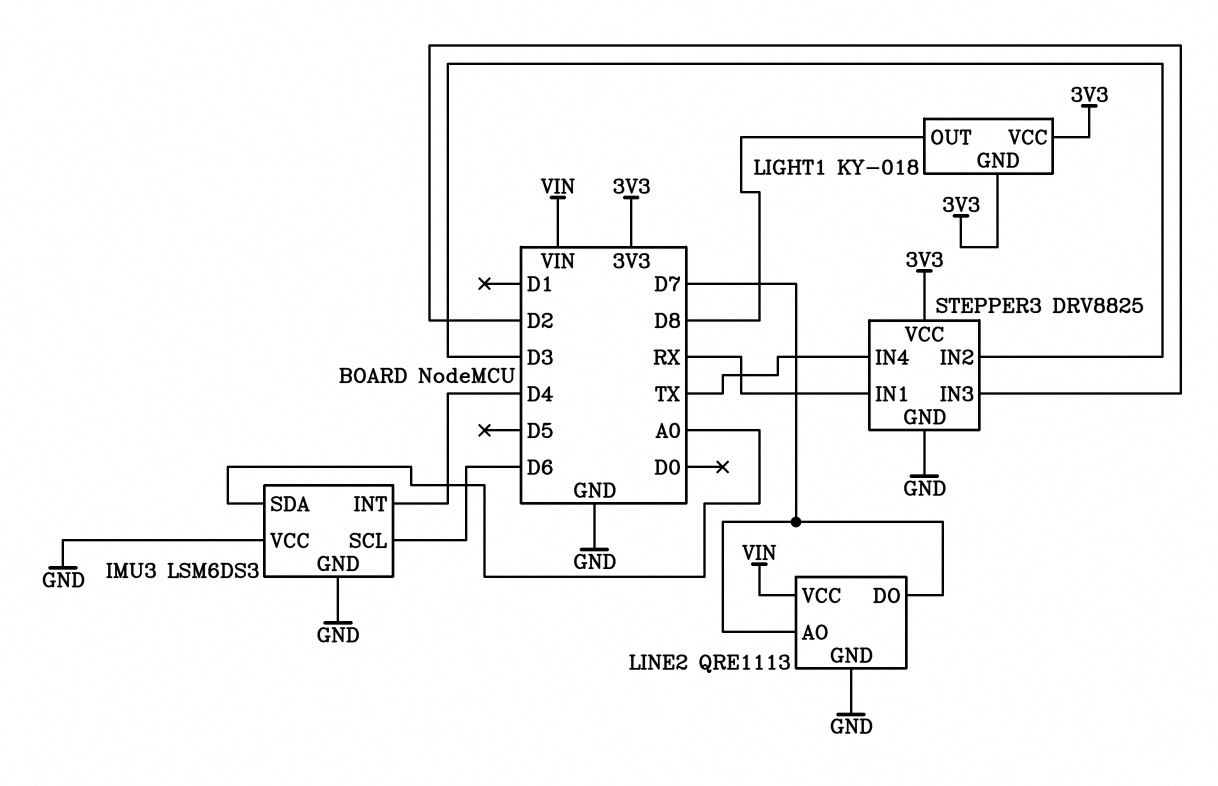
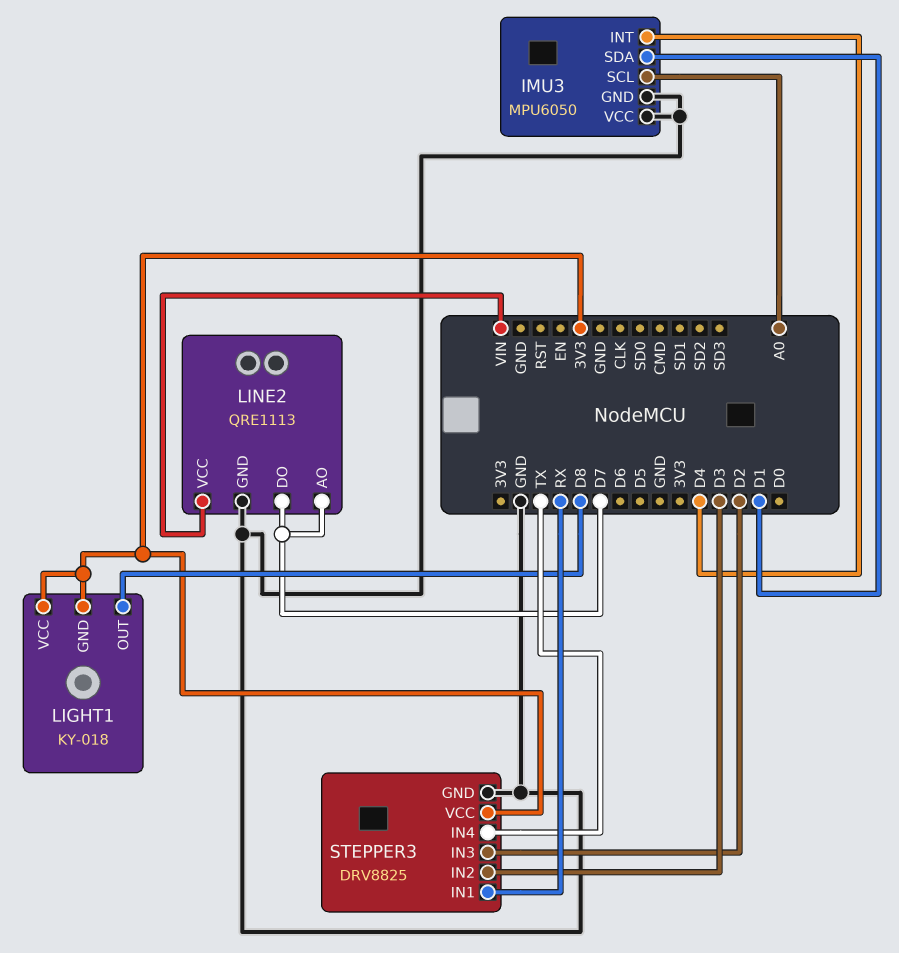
IMU3: LSM6DS3 -> MPU6050
IMU3 pin SCL: D6 -> A0
IMU3 pin SDA: A0 -> D1

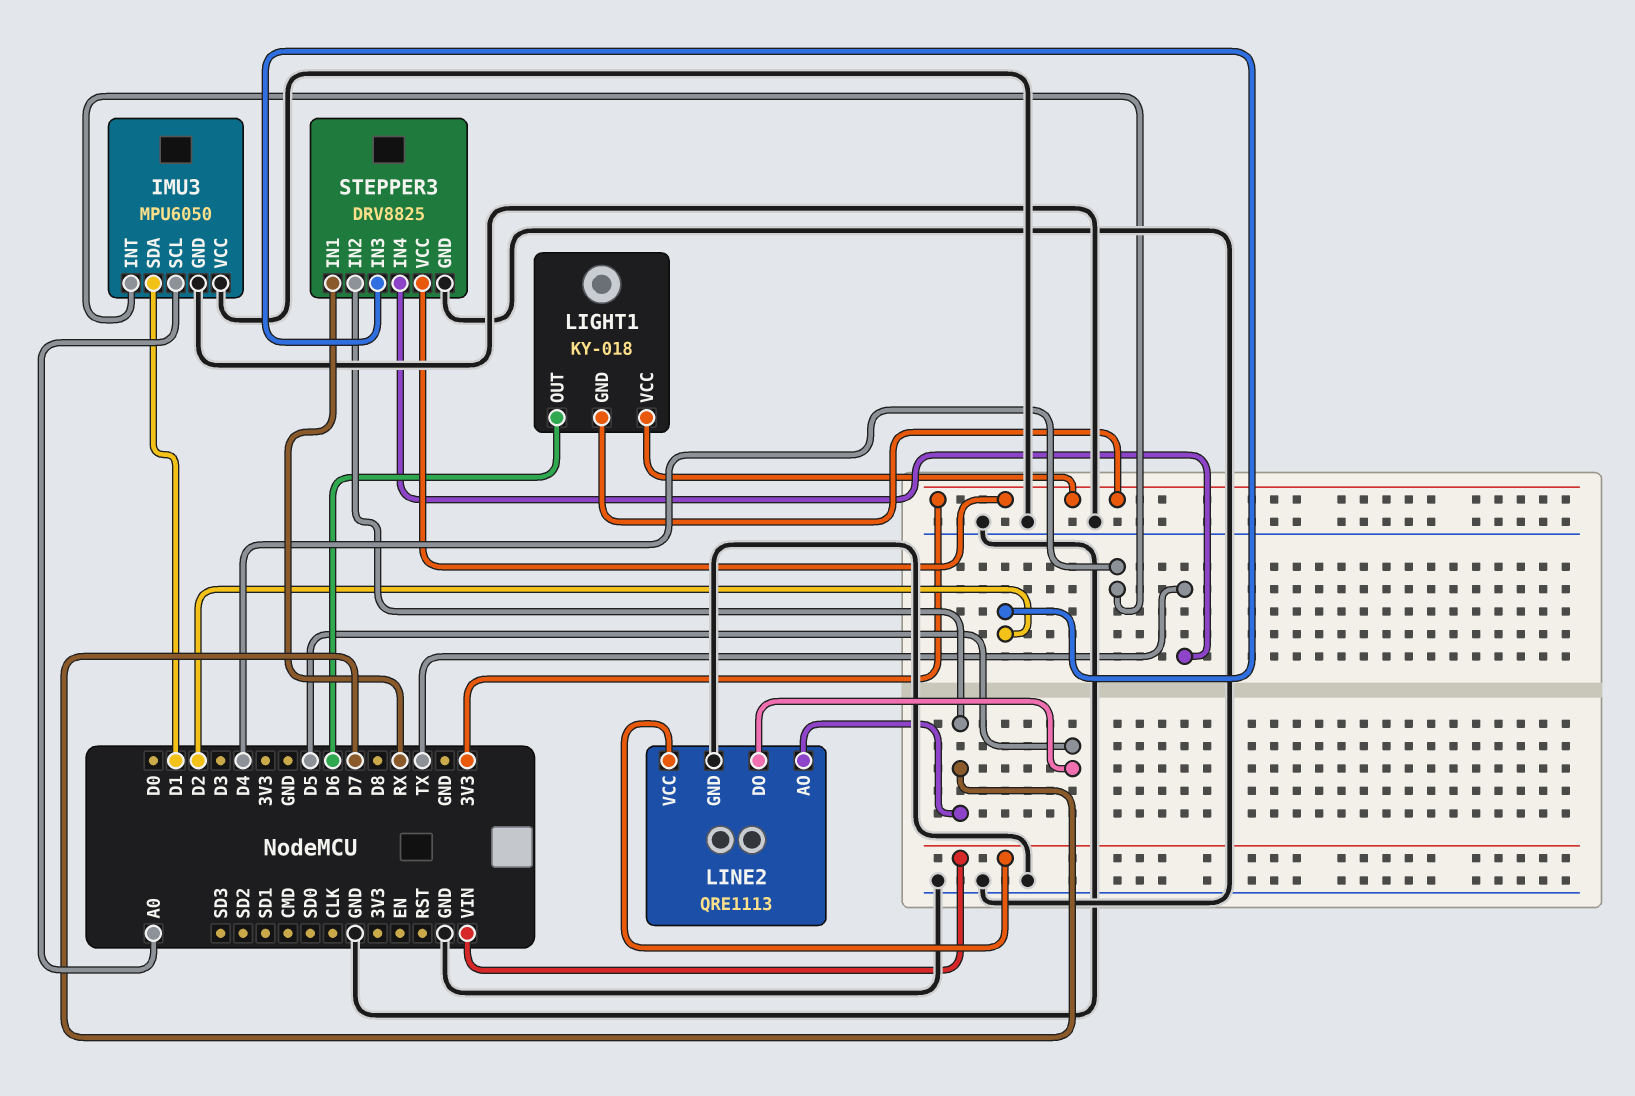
LIGHT1 pin OUT: D8 -> D6
LINE2 pin DO: D7 -> D5
STEPPER3 pin IN2: D3 -> D7

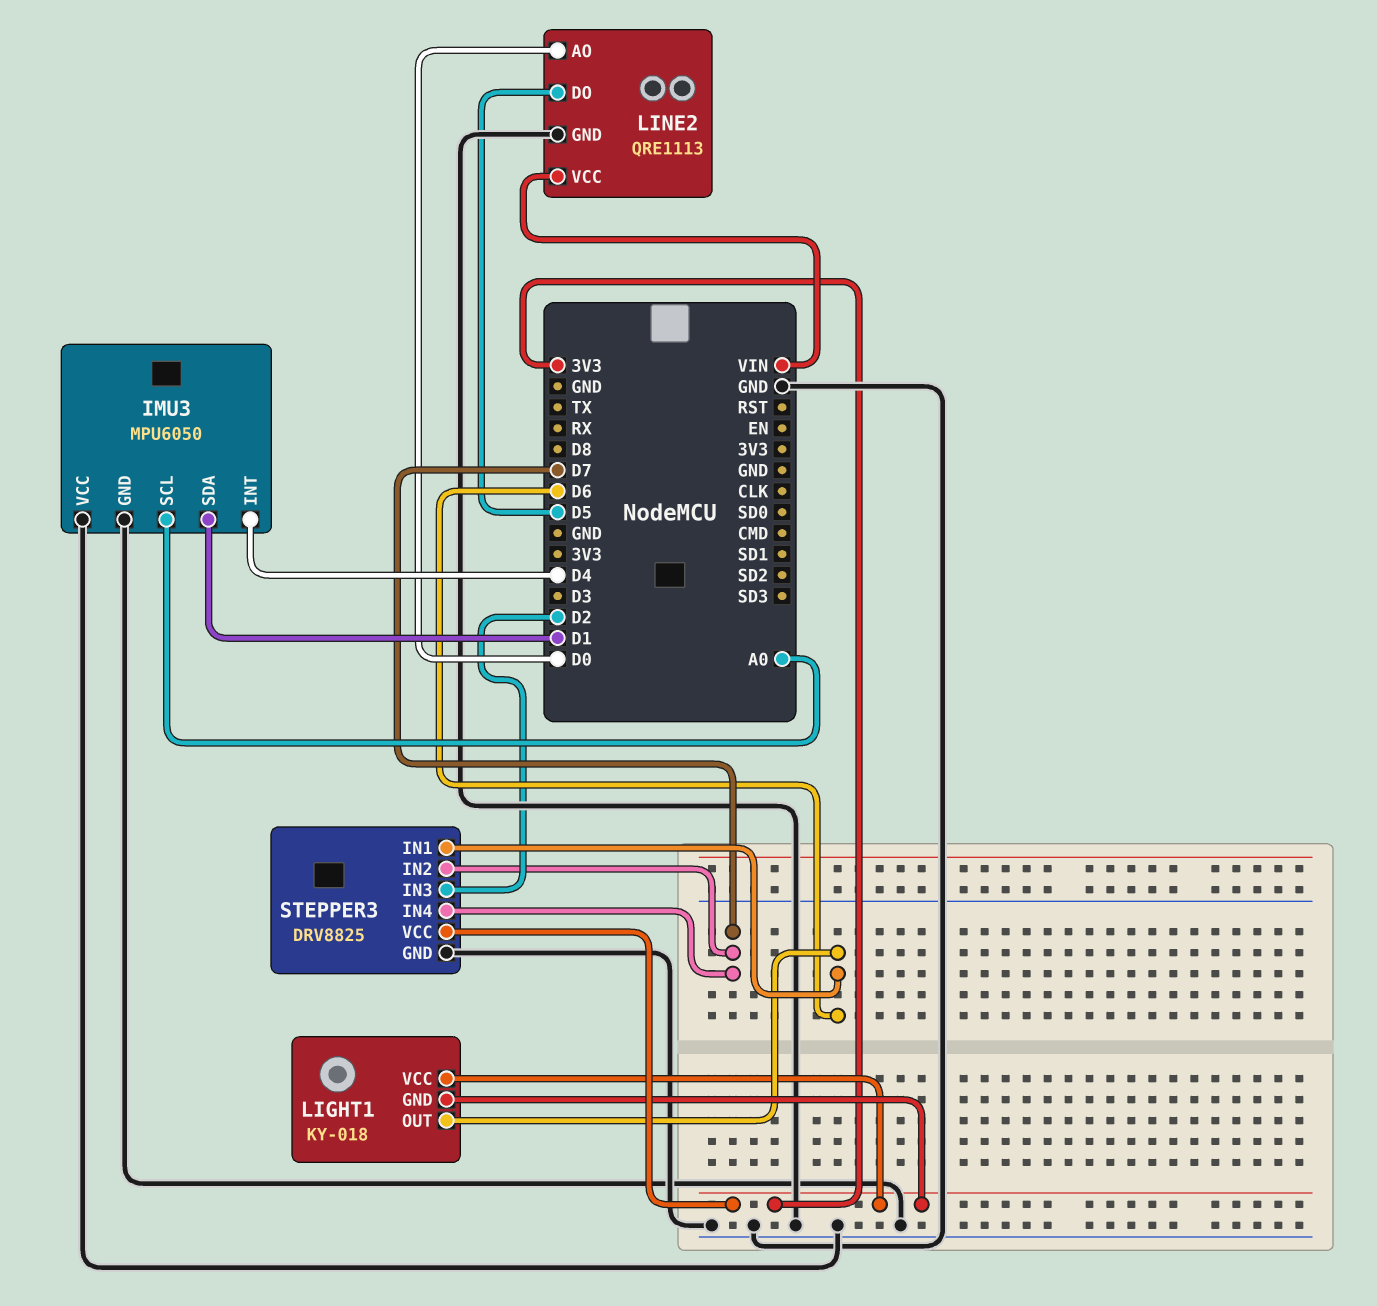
LINE2 pin AO: D7 -> D0
STEPPER3 pin IN1: RX -> D6
STEPPER3 pin IN4: TX -> D7

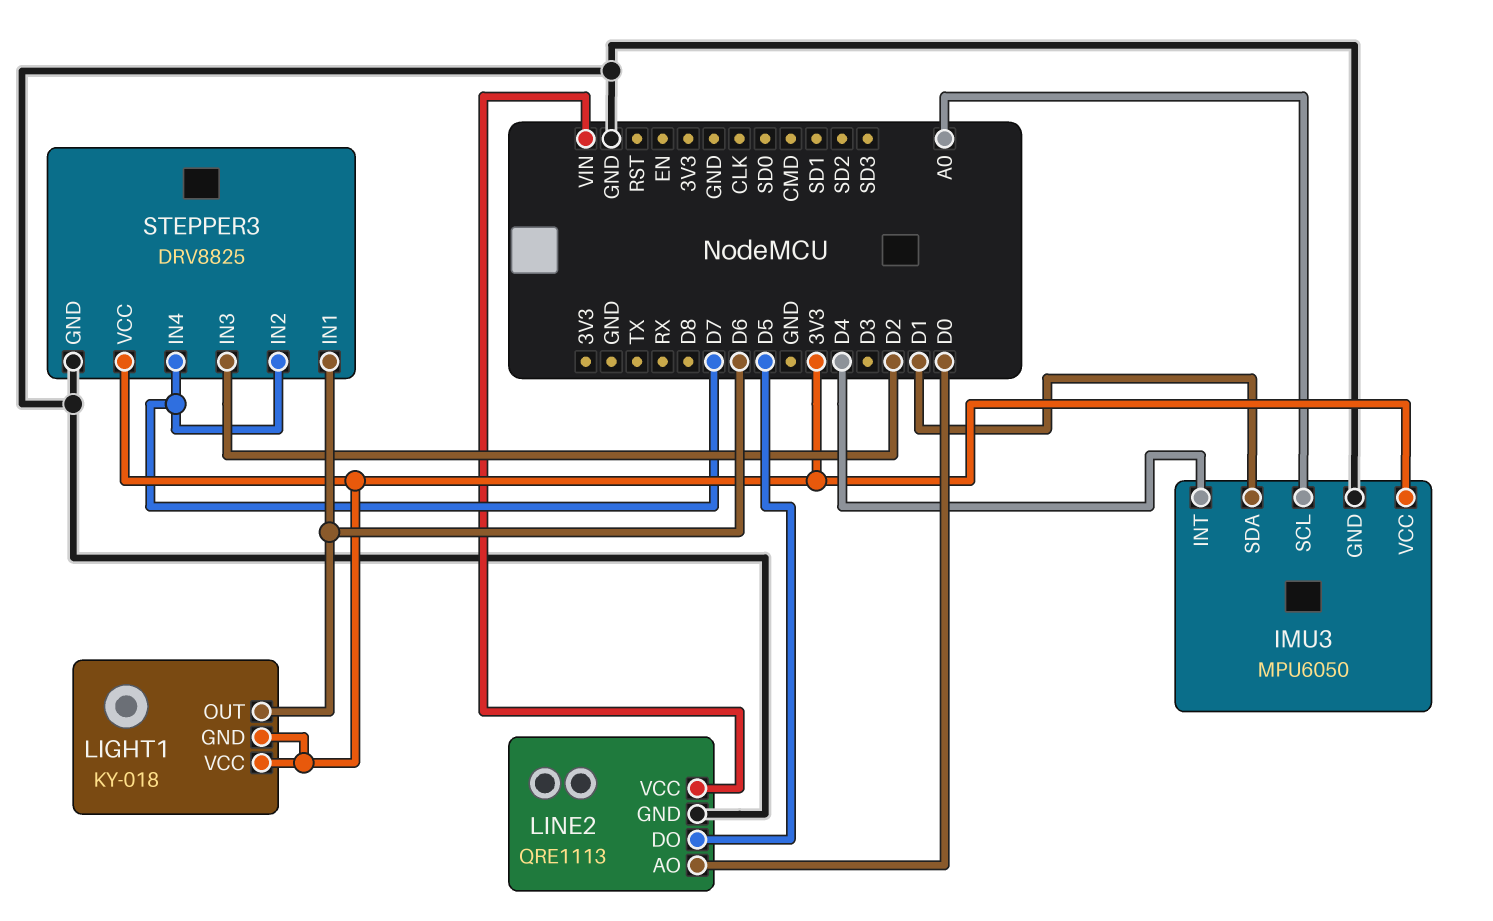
IMU3 pin VCC: GND -> 3V3

